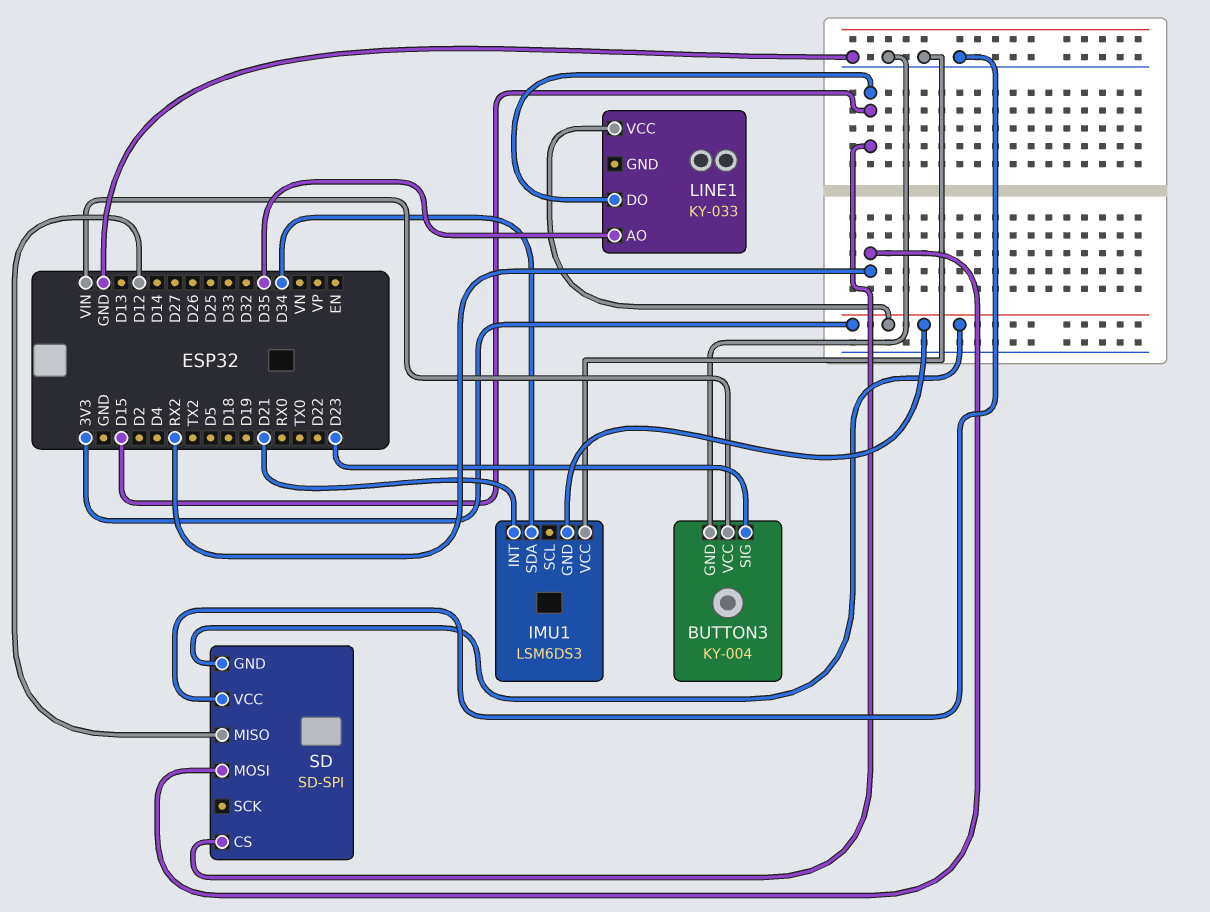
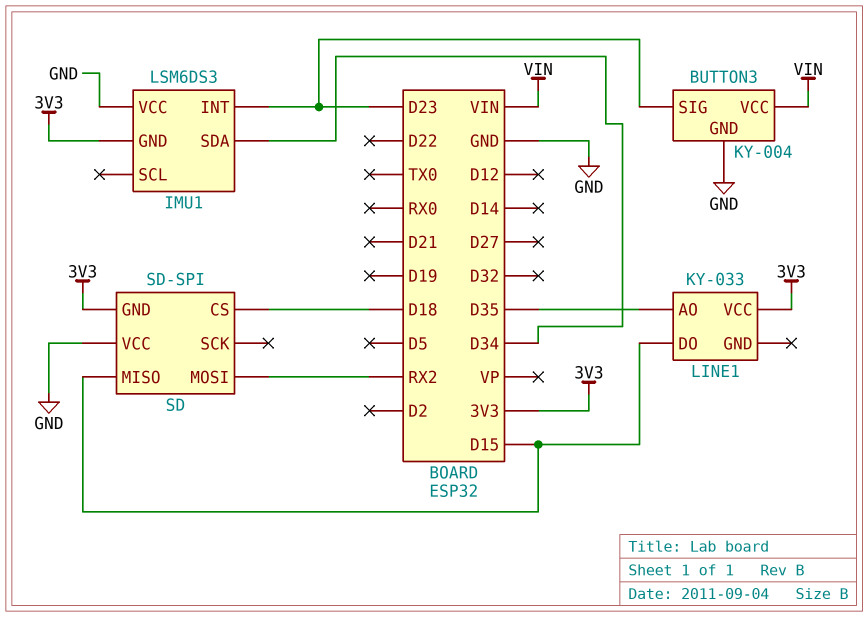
IMU1 pin INT: D21 -> D23
SD pin CS: D15 -> D18
SD pin MISO: D12 -> D15

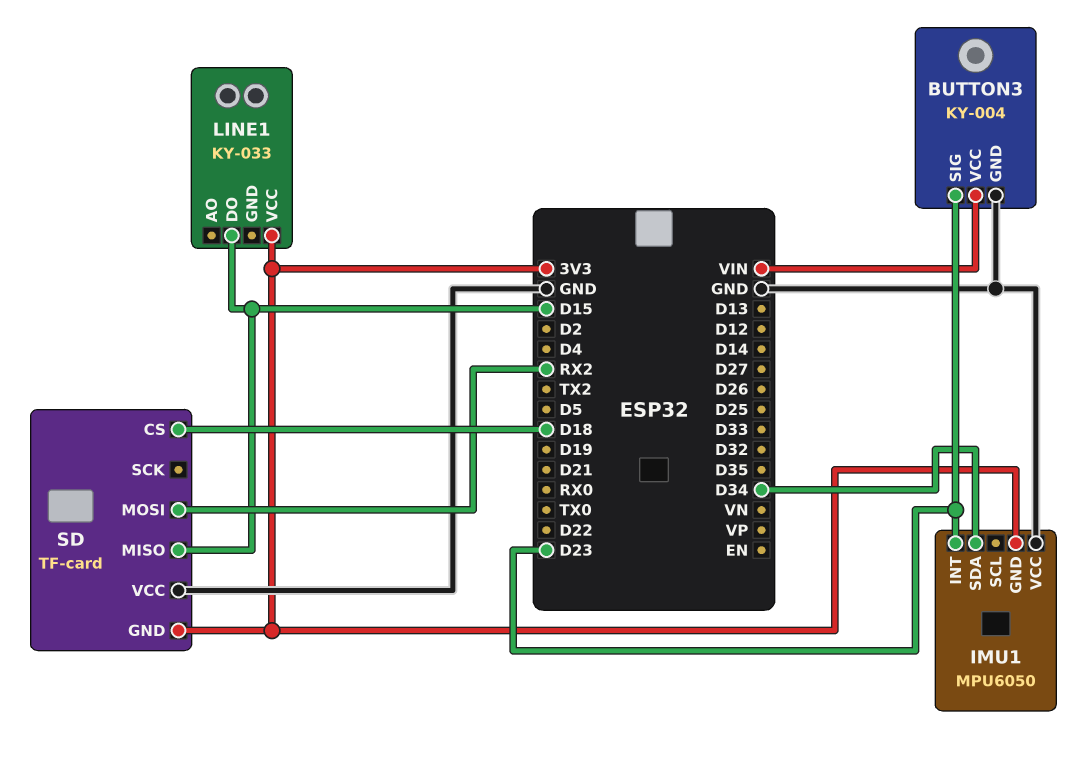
IMU1: LSM6DS3 -> MPU6050
LINE1 pin AO: D35 -> none
SD: SD-SPI -> TF-card

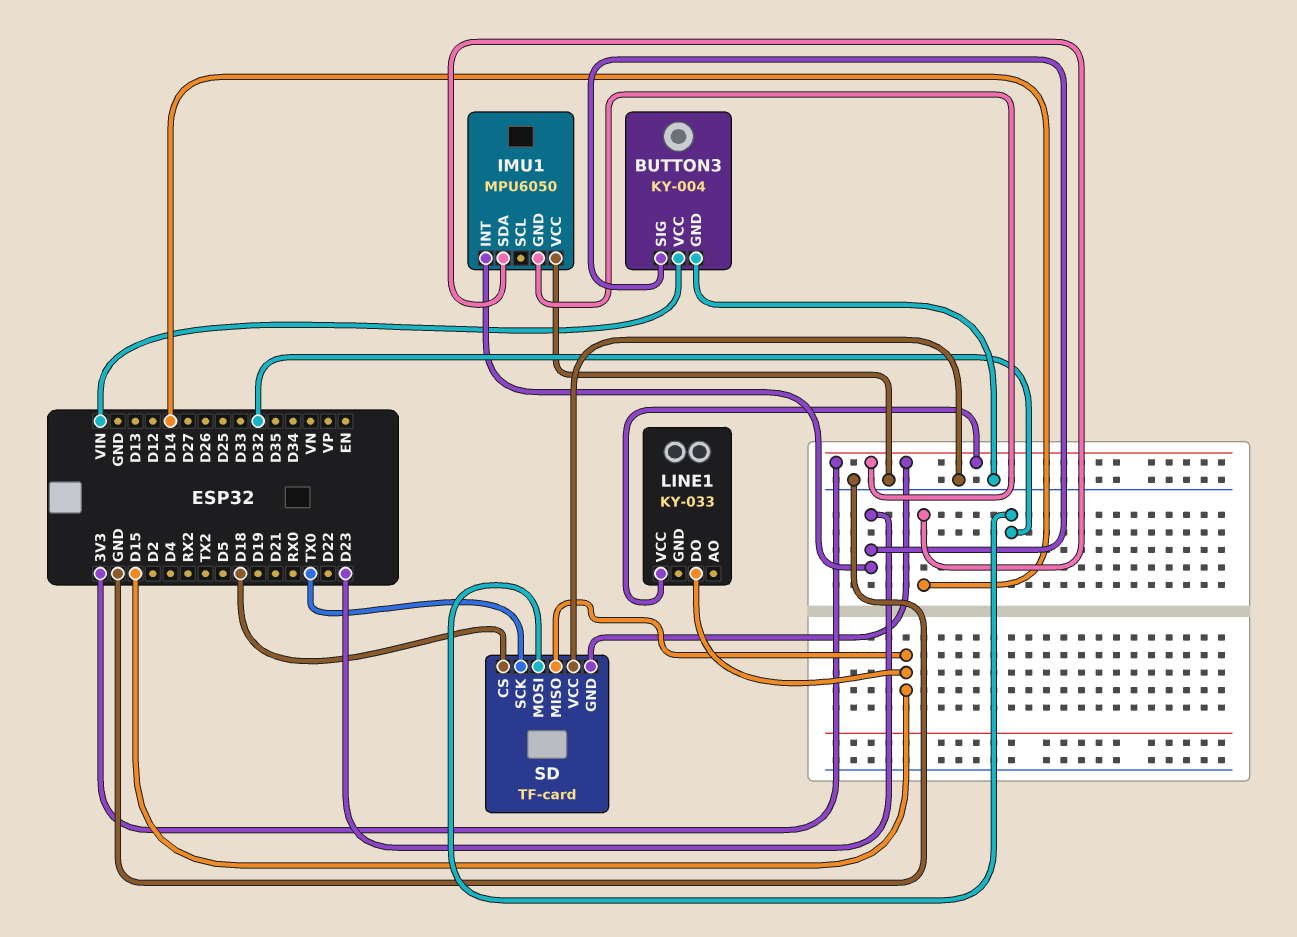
IMU1 pin SDA: D34 -> D14
SD pin MOSI: RX2 -> D32
SD pin SCK: none -> TX0

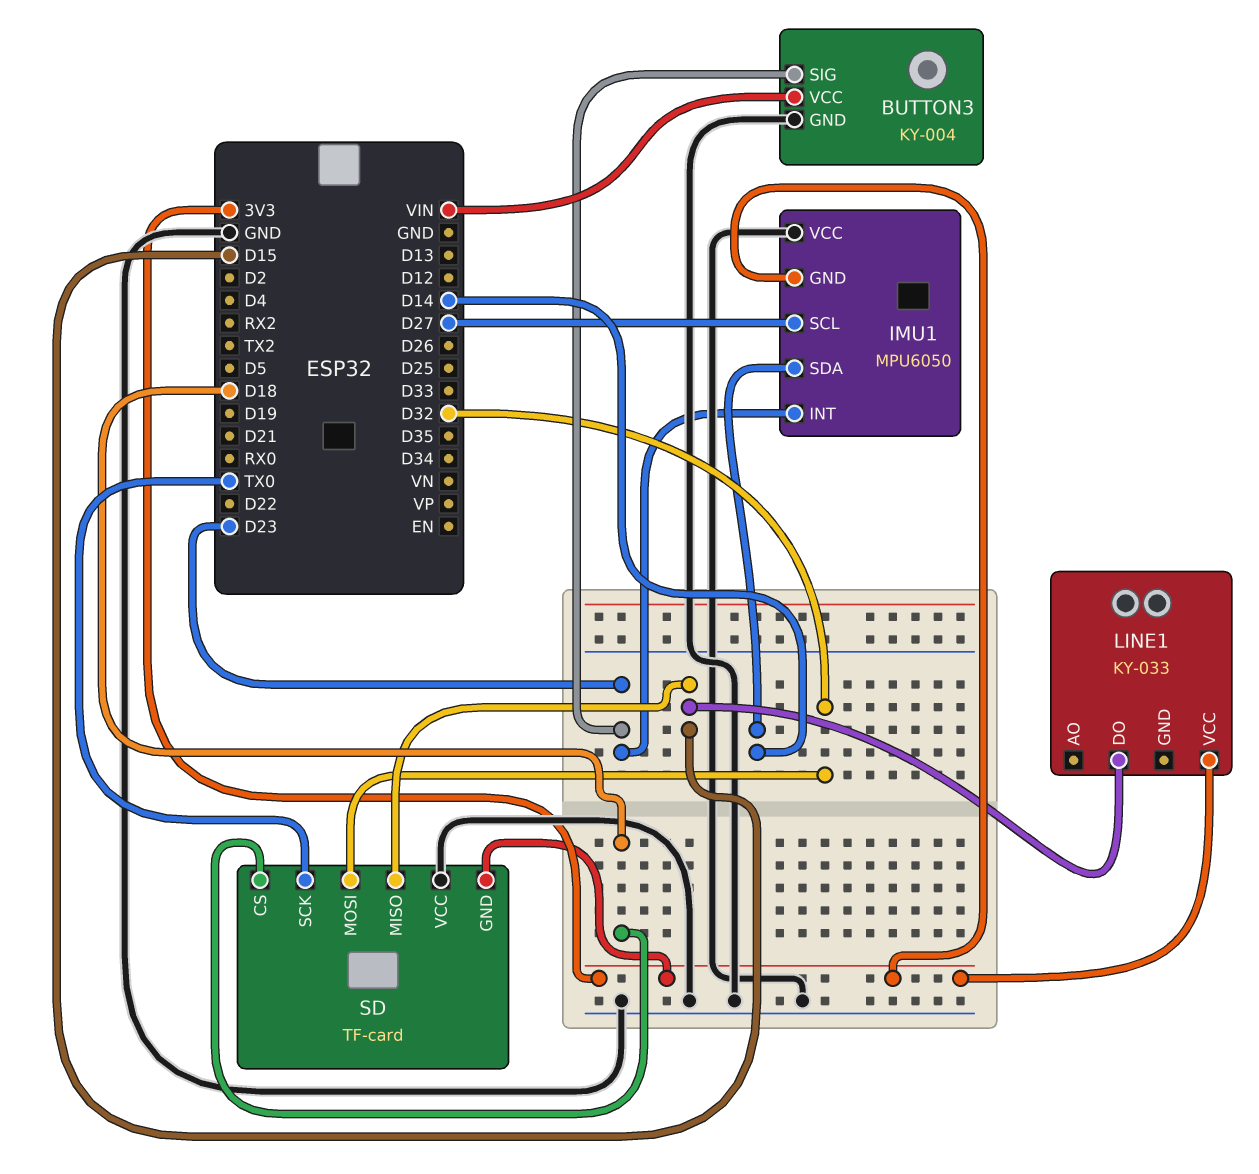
IMU1 pin SCL: none -> D27

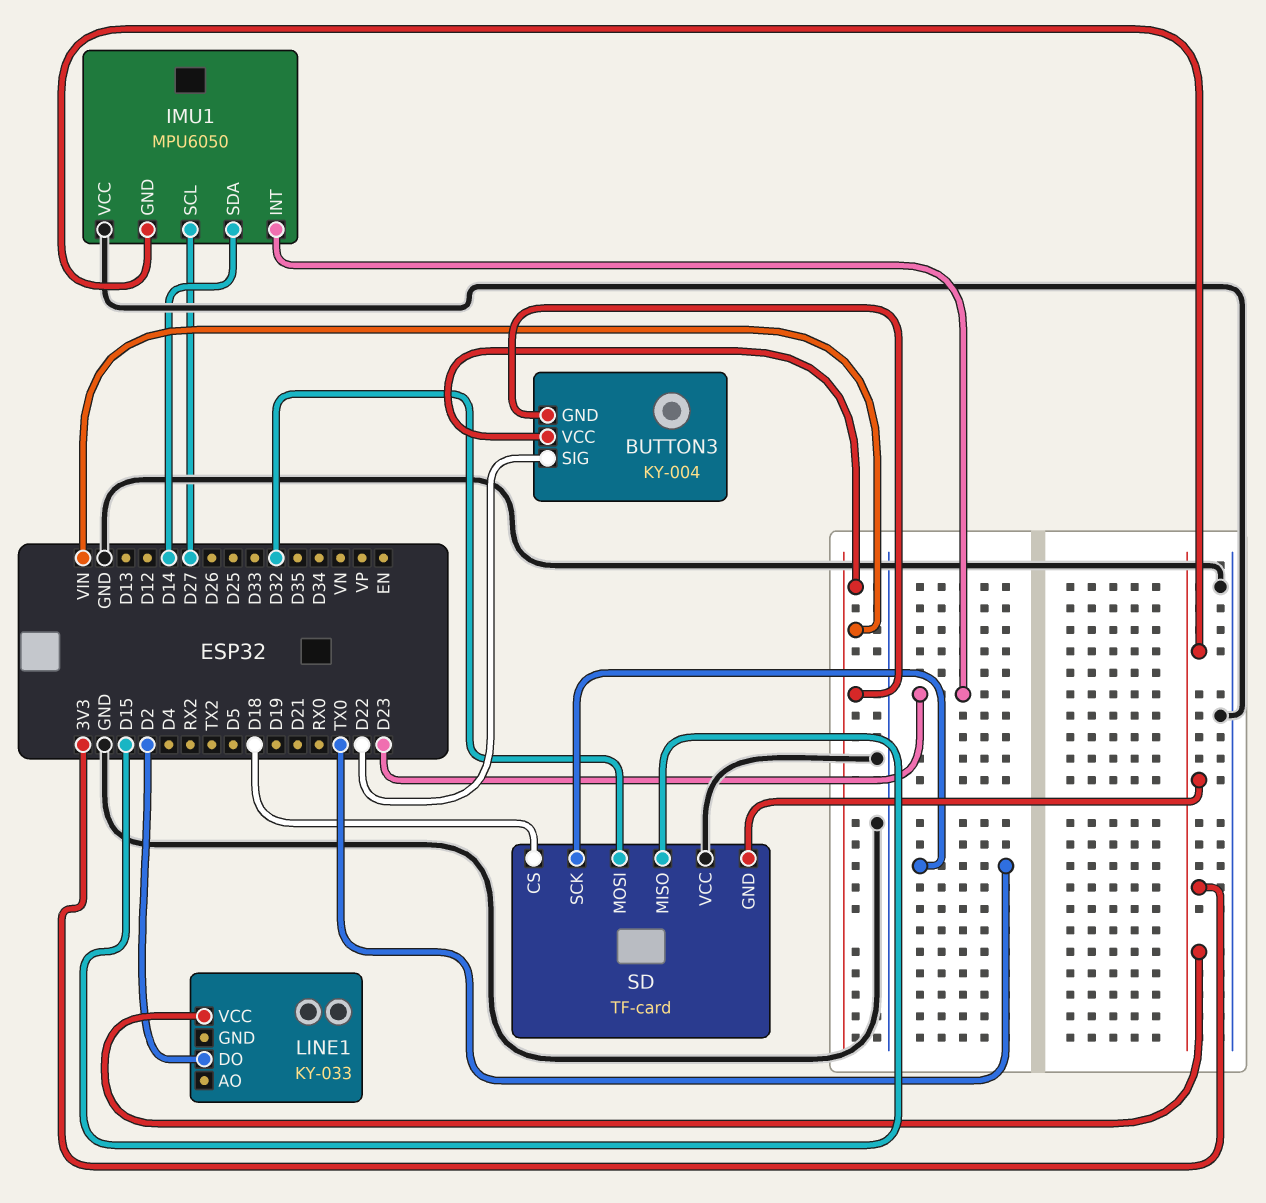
BUTTON3 pin GND: GND -> VIN
BUTTON3 pin SIG: D23 -> D22
LINE1 pin DO: D15 -> D2

